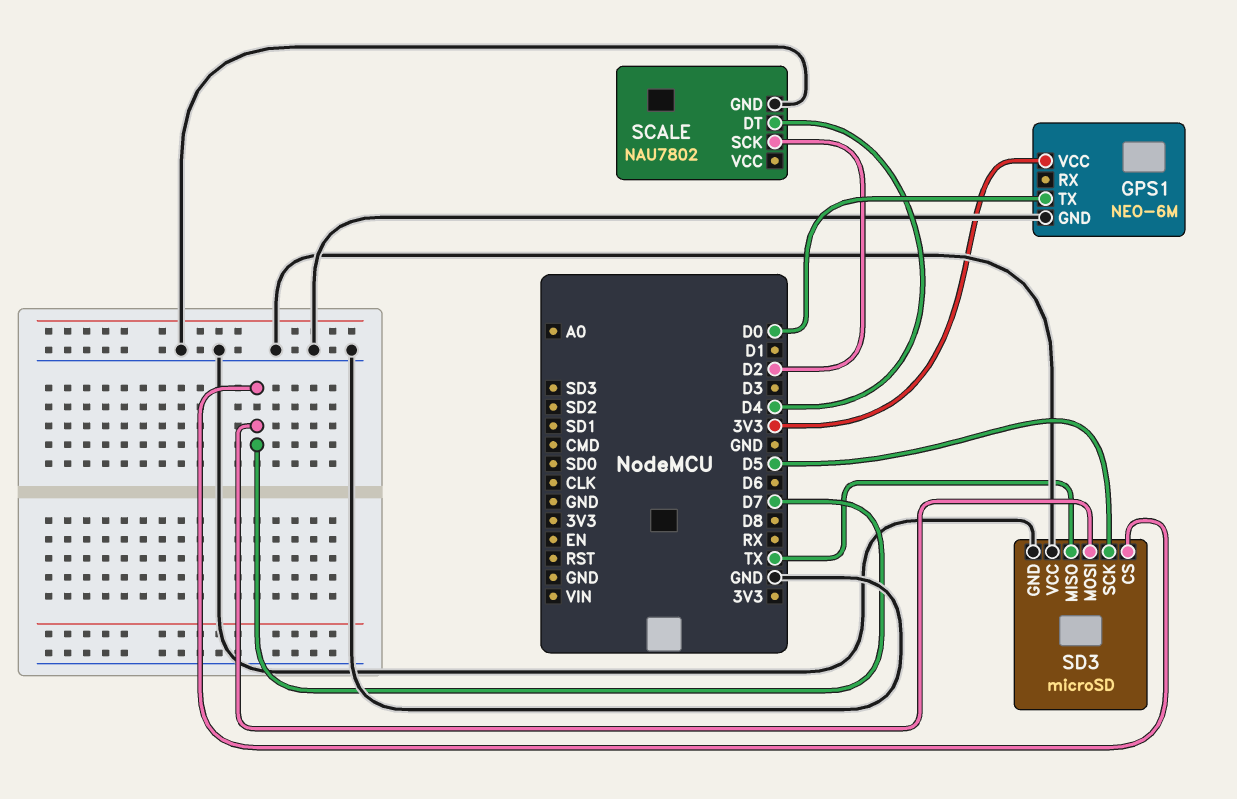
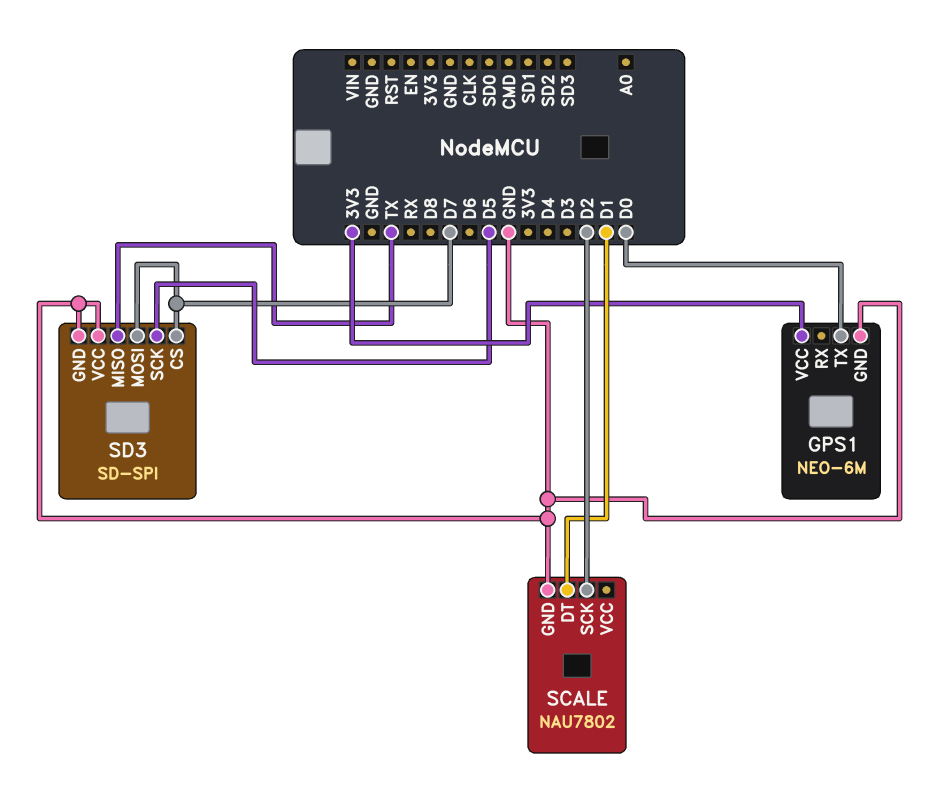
SCALE pin DT: D4 -> D1
SD3: microSD -> SD-SPI

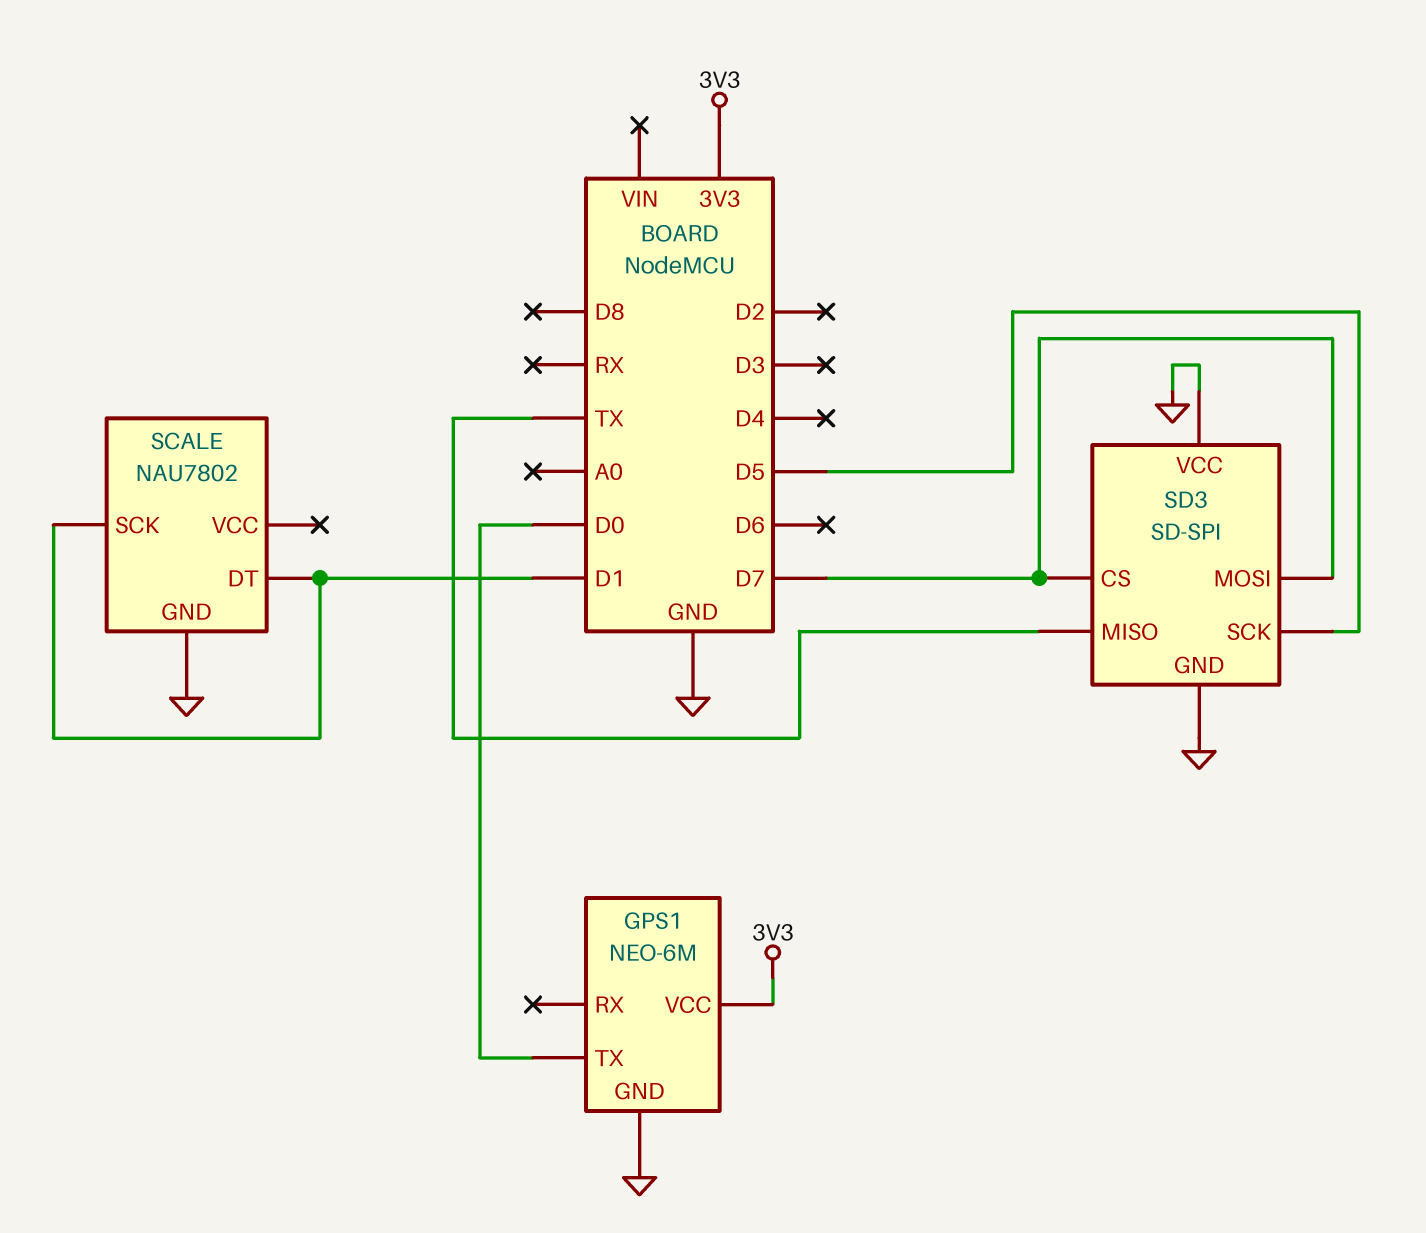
SCALE pin SCK: D2 -> D1

